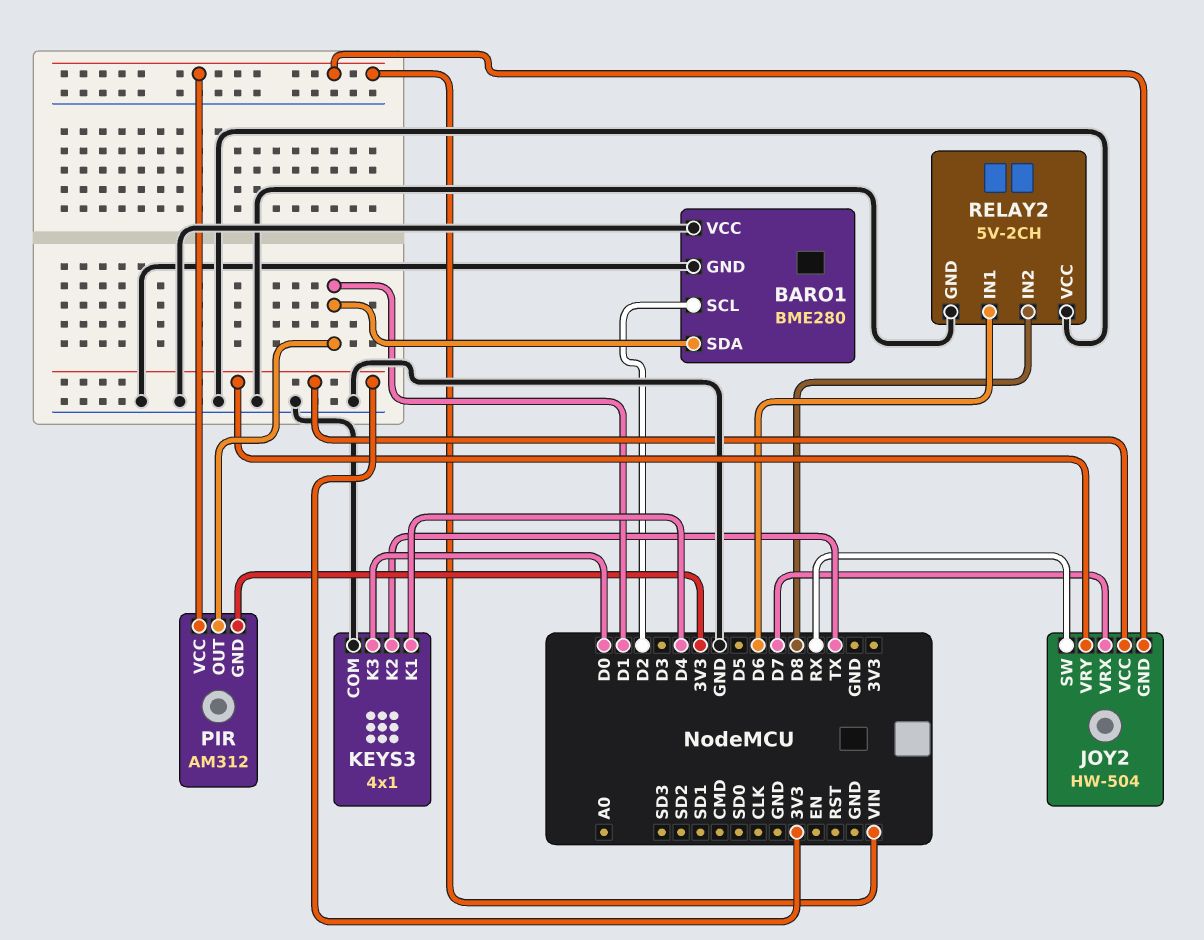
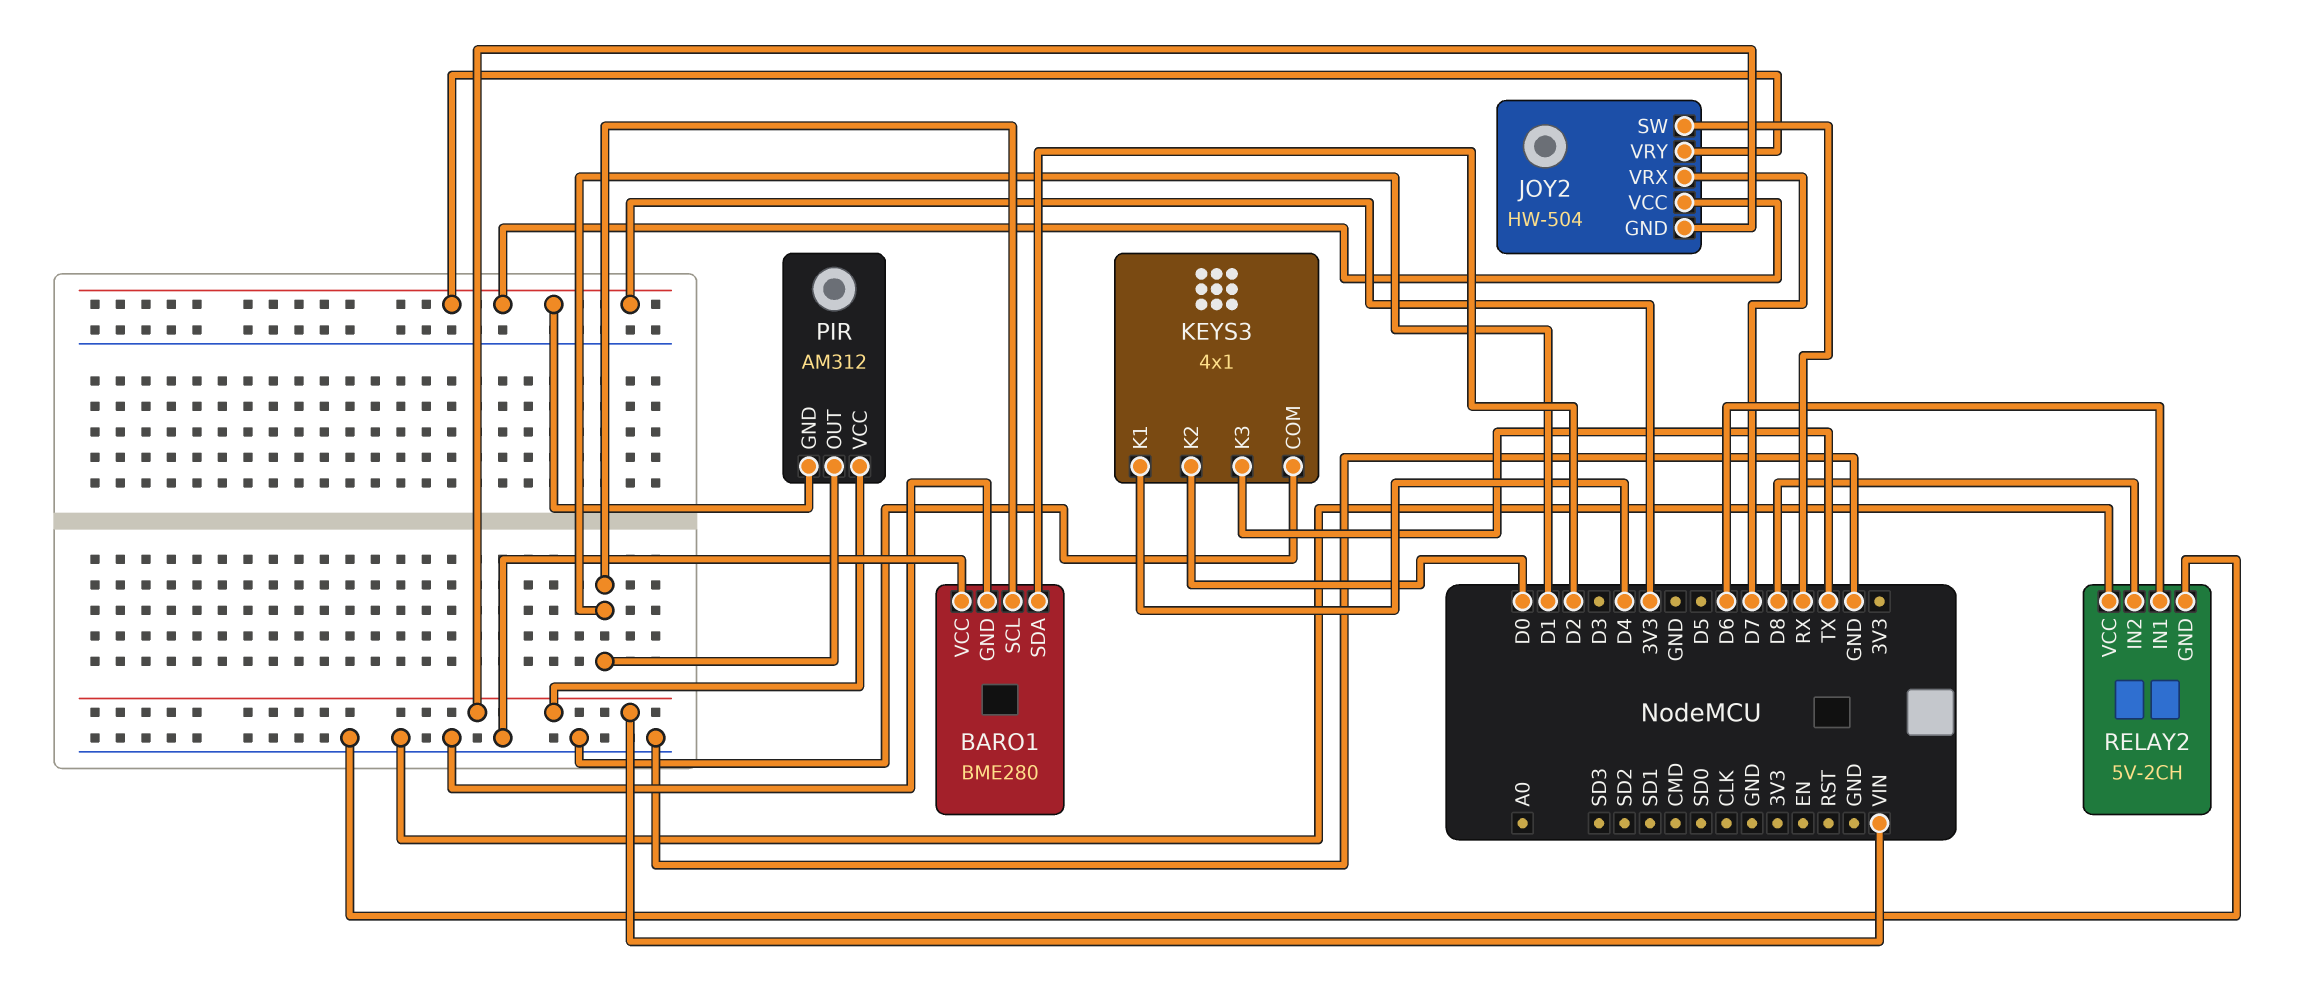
BARO1 pin SCL: D2 -> D1
BARO1 pin SDA: D1 -> D2
KEYS3 pin K2: TX -> D0
KEYS3 pin K3: D0 -> TX

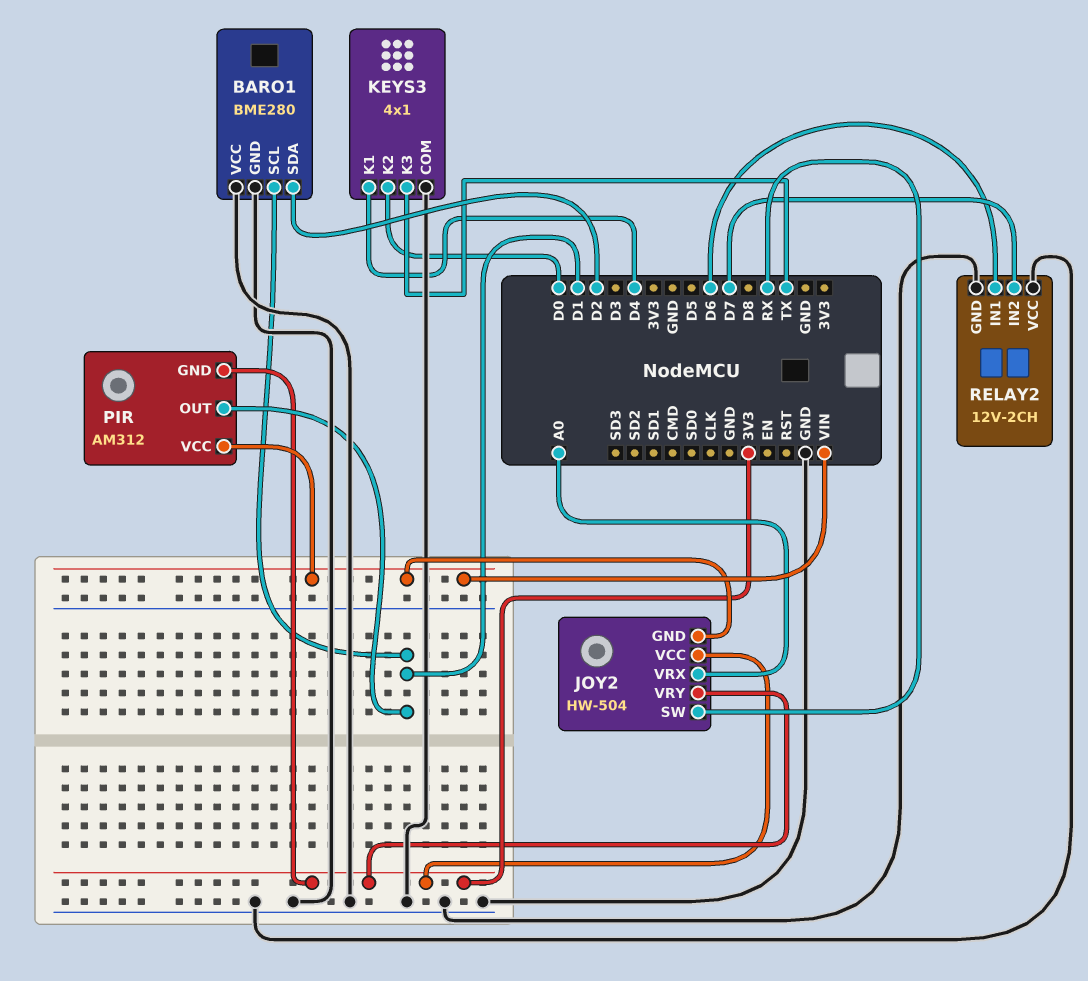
JOY2 pin VRX: D7 -> A0
RELAY2: 5V-2CH -> 12V-2CH
RELAY2 pin IN2: D8 -> D7

